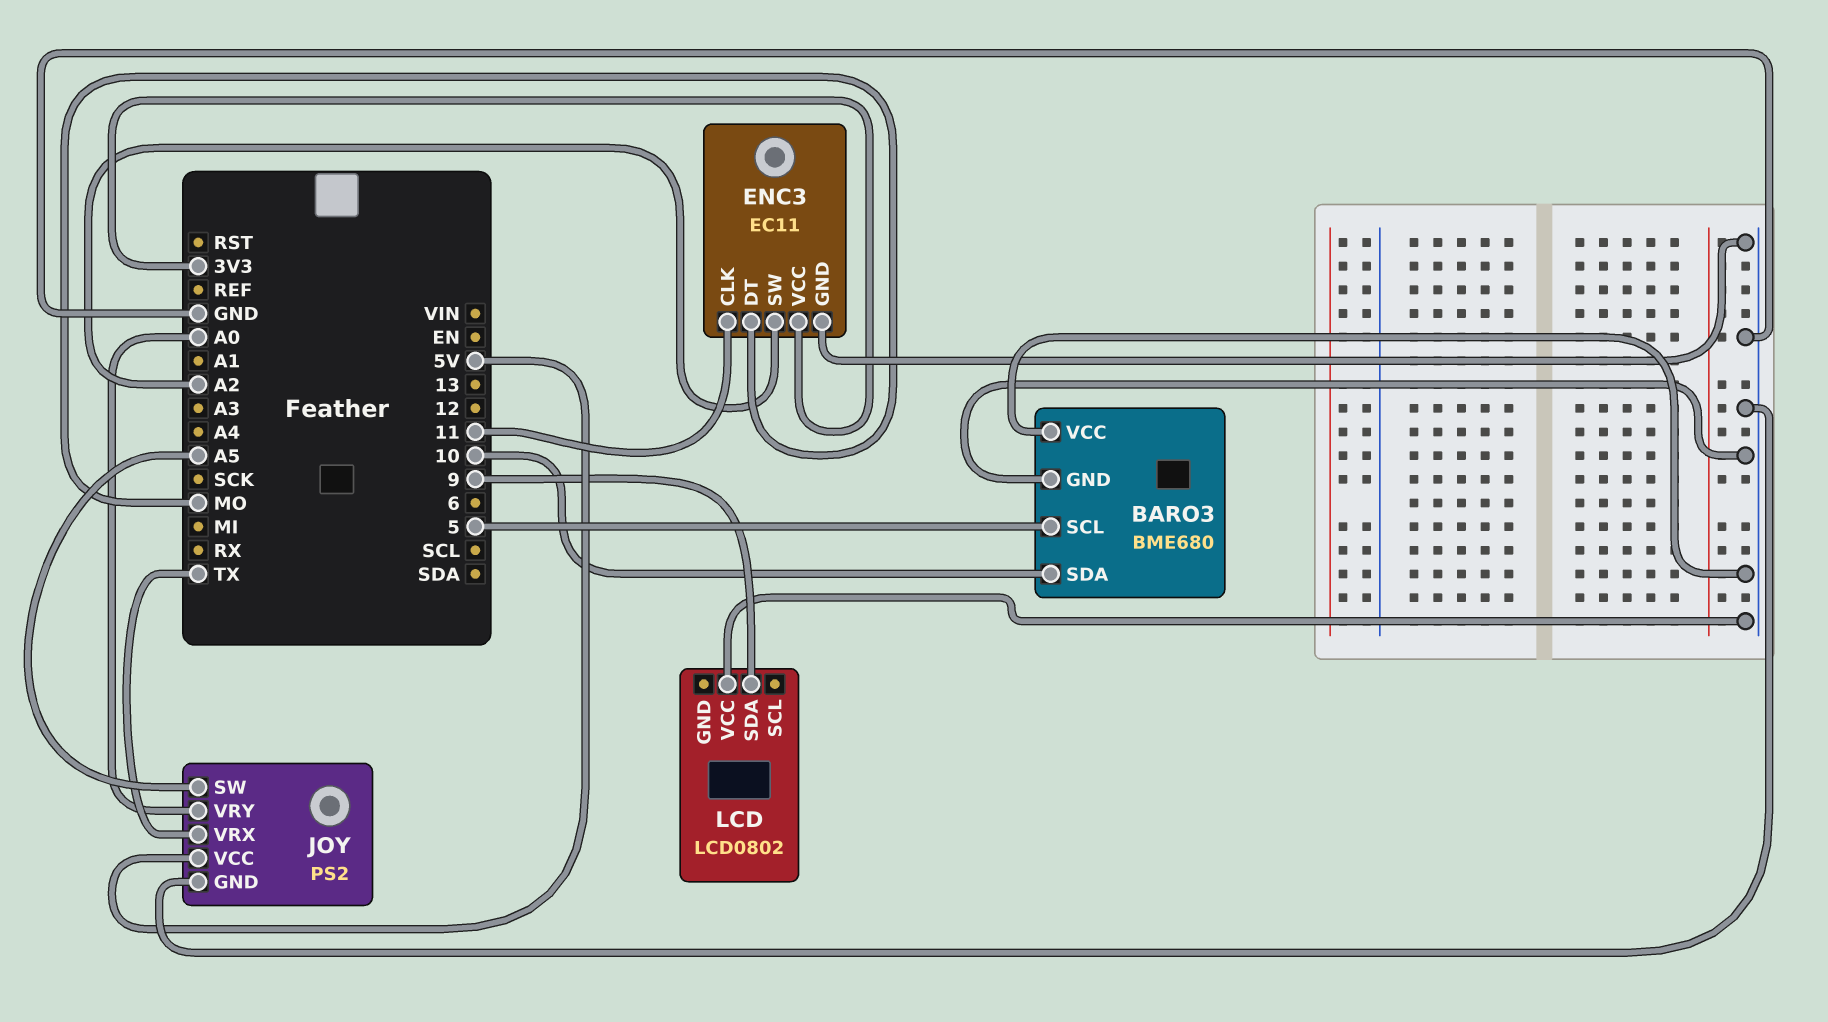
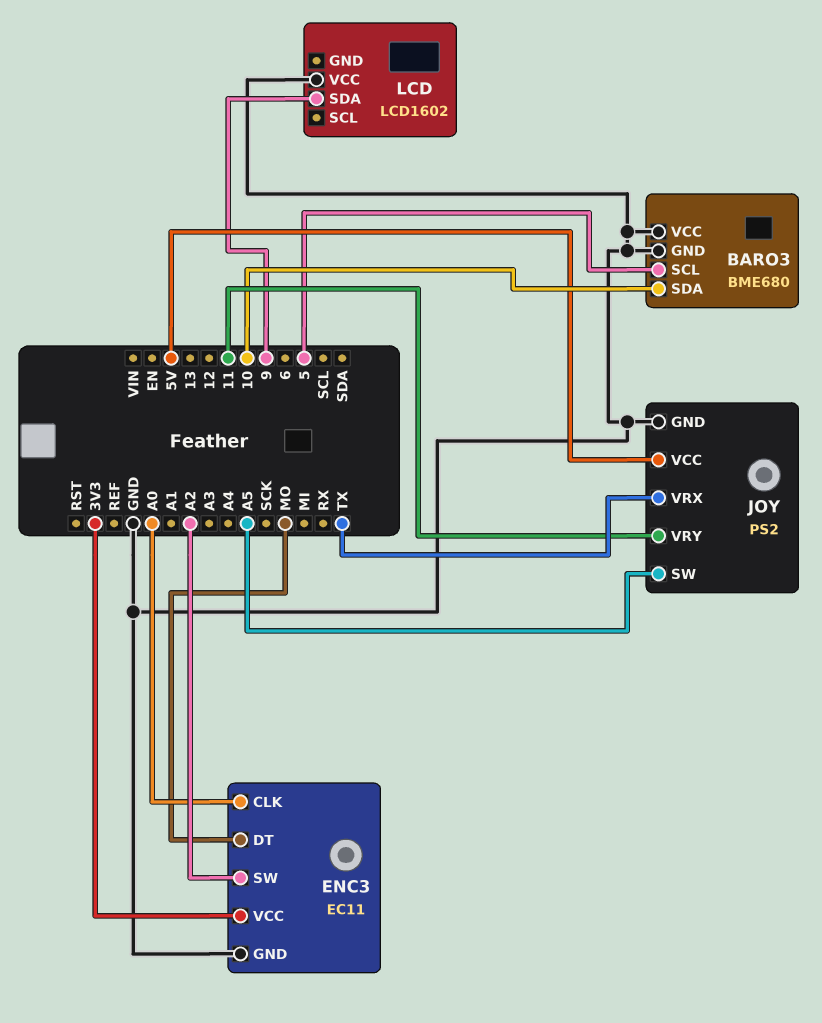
ENC3 pin CLK: 11 -> A0
JOY pin VRY: A0 -> 11
LCD: LCD0802 -> LCD1602

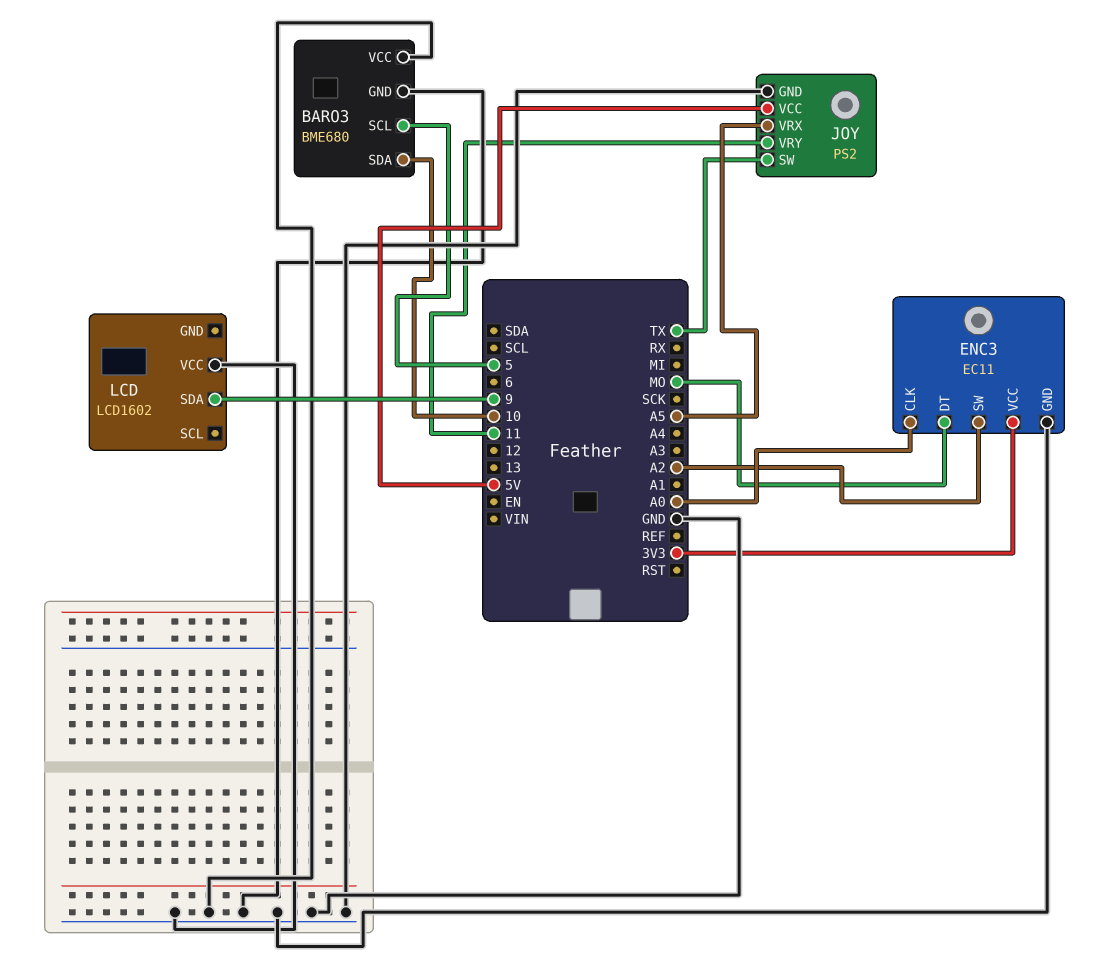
JOY pin SW: A5 -> TX
JOY pin VRX: TX -> A5

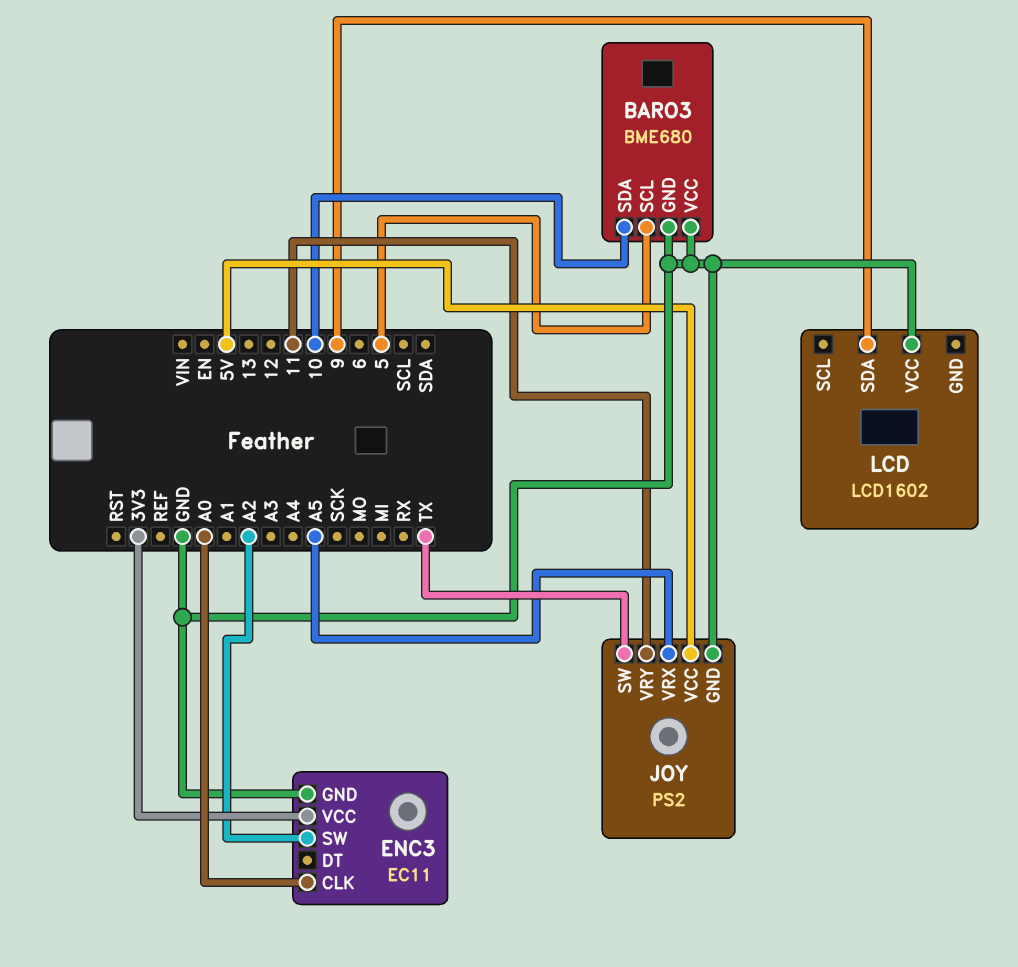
ENC3 pin DT: MO -> none

